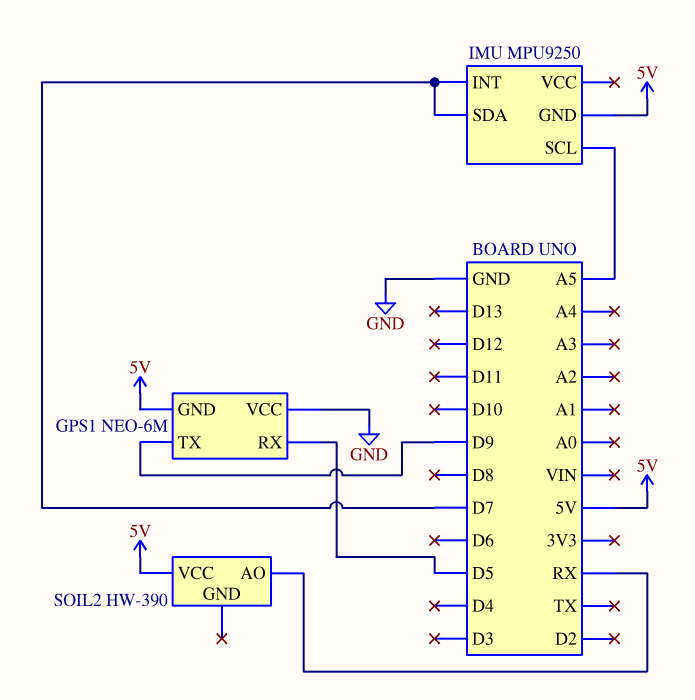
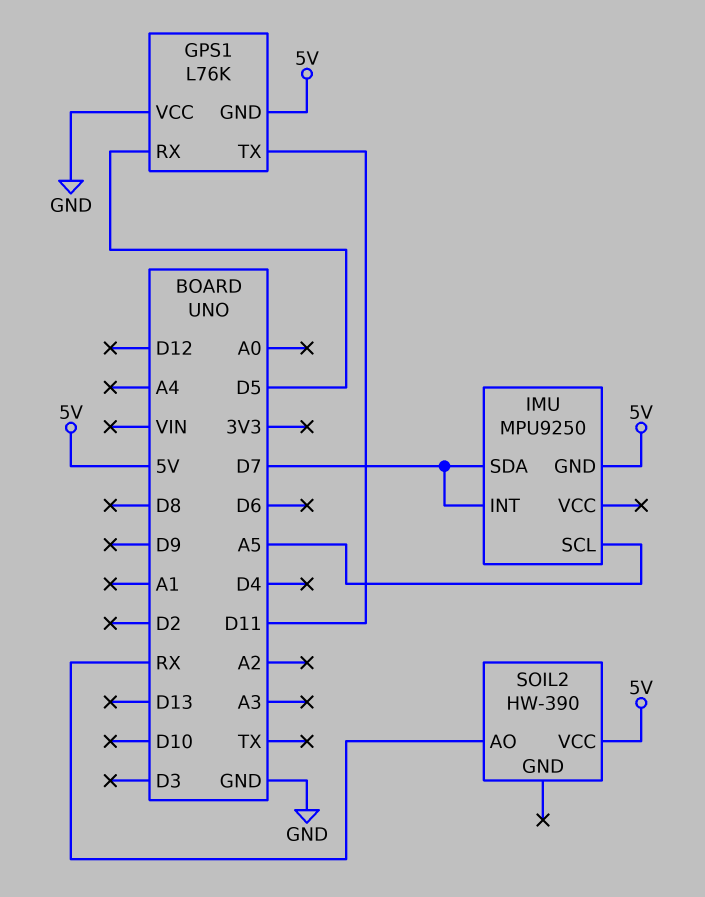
GPS1: NEO-6M -> L76K
GPS1 pin TX: D9 -> D11

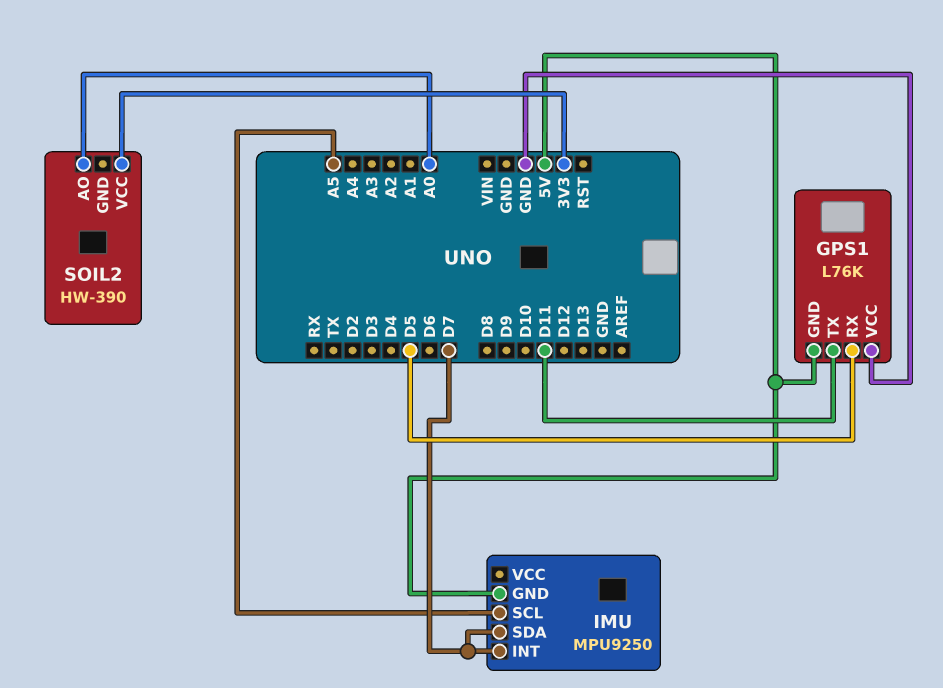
SOIL2 pin AO: RX -> A0
SOIL2 pin VCC: 5V -> 3V3

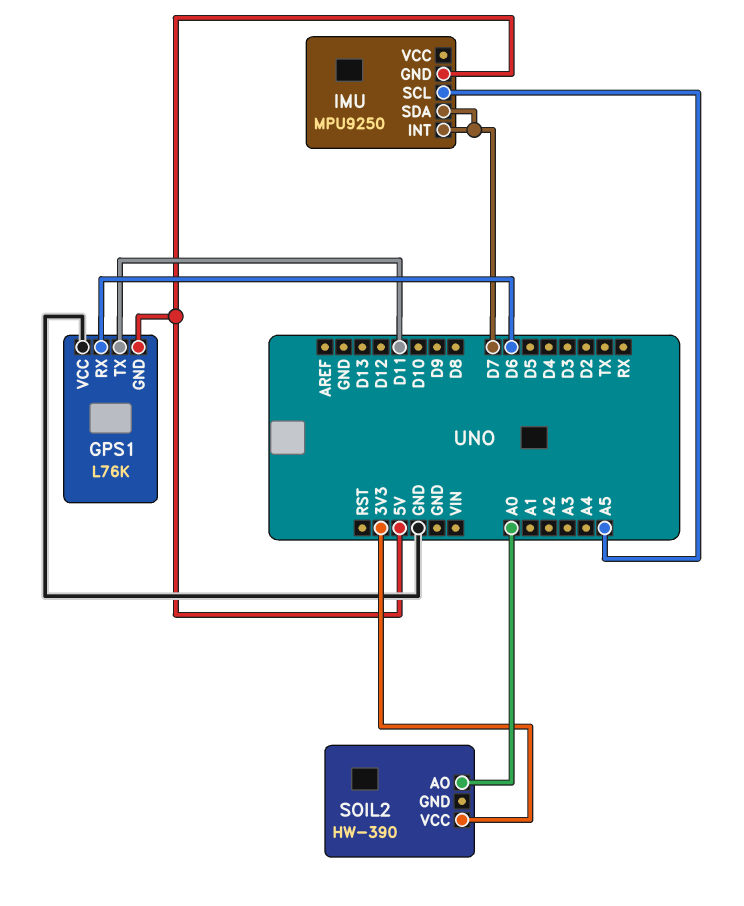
GPS1 pin RX: D5 -> D6

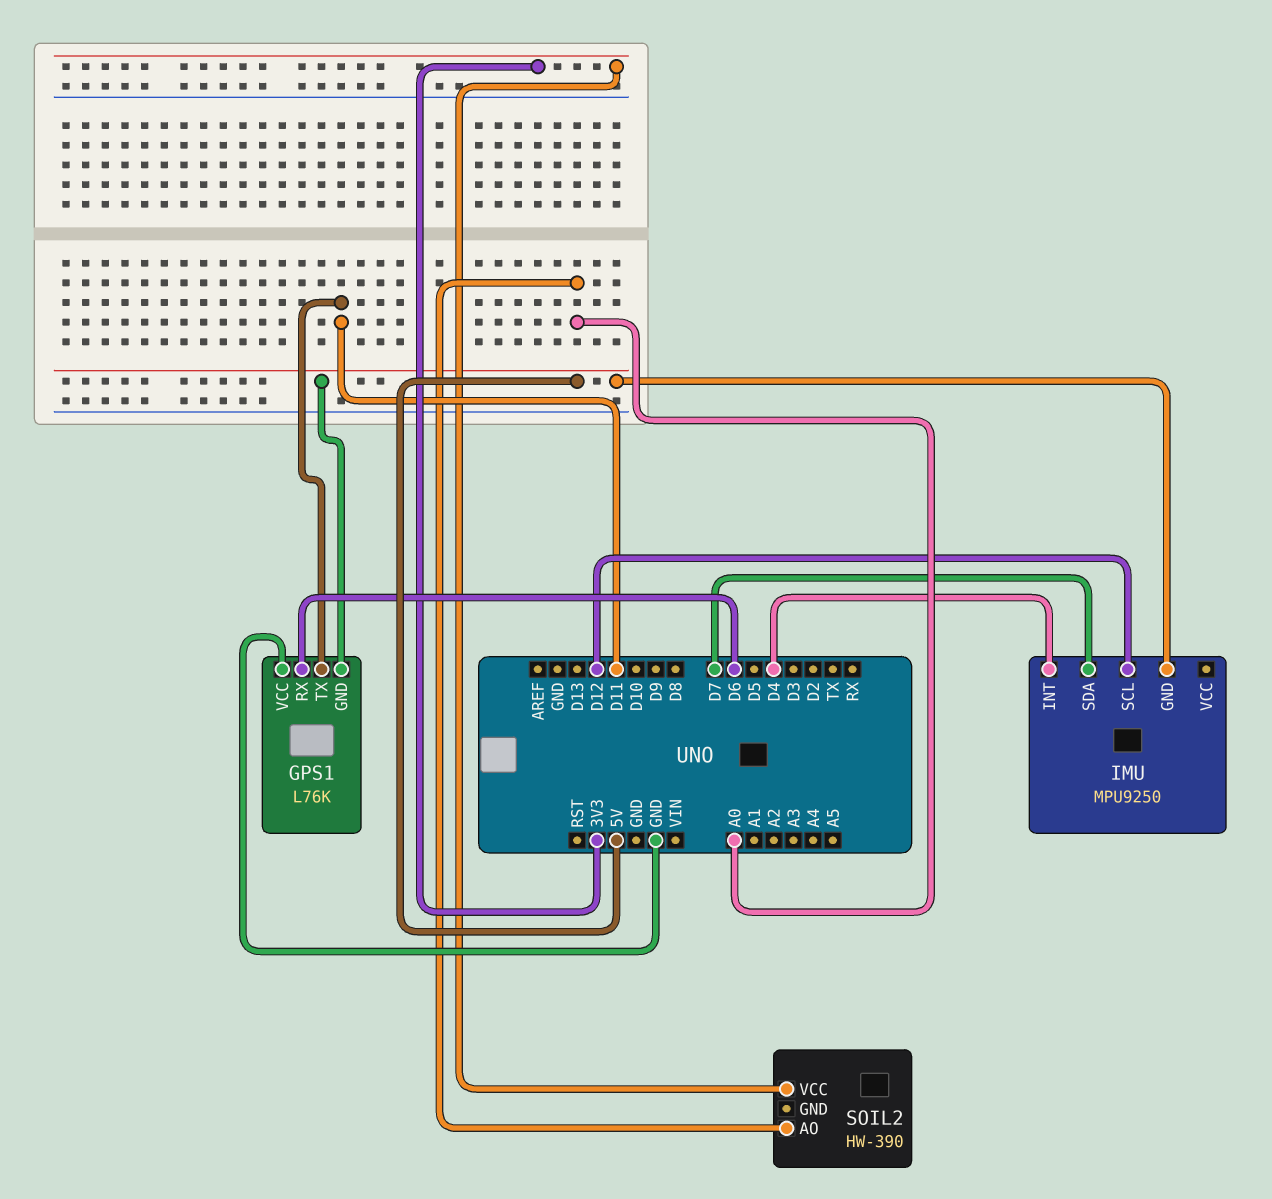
IMU pin INT: D7 -> D4
IMU pin SCL: A5 -> D12

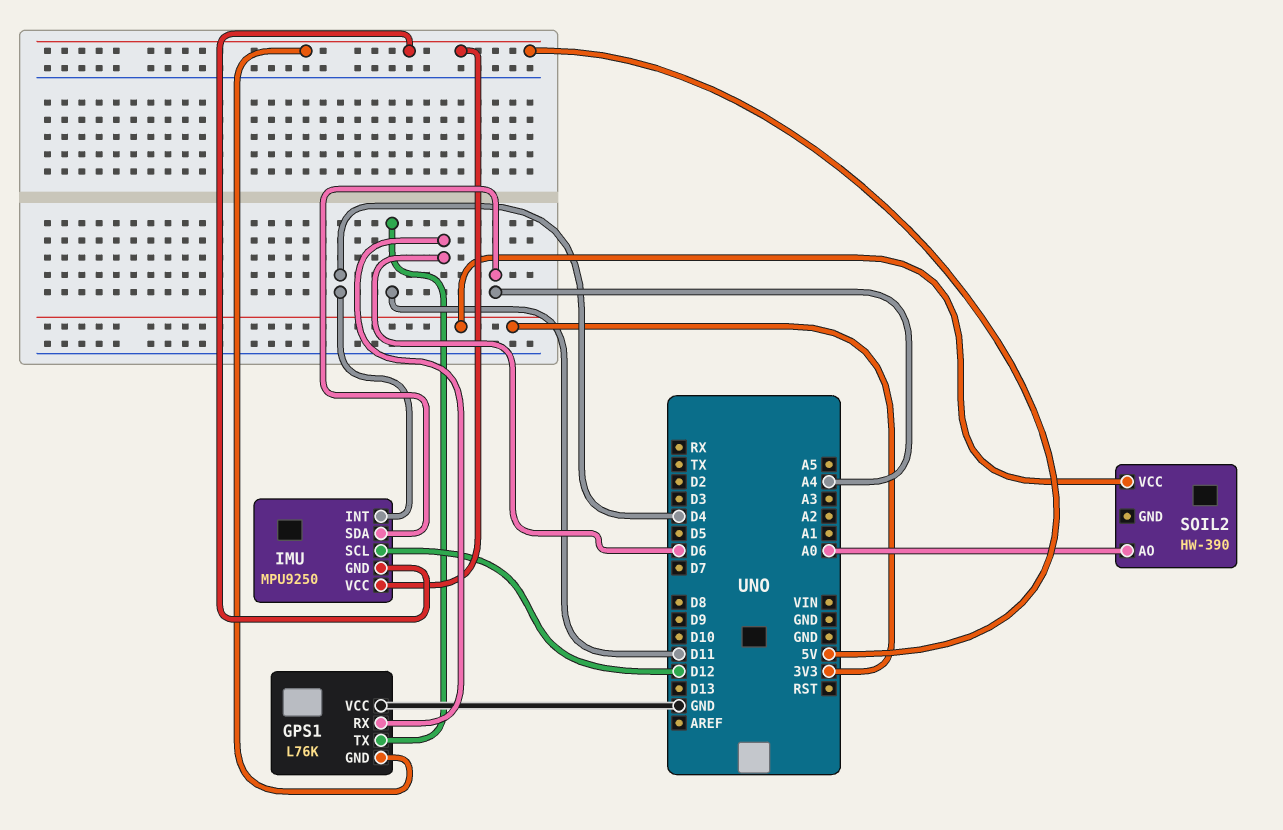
IMU pin SDA: D7 -> A4
IMU pin VCC: none -> 5V

